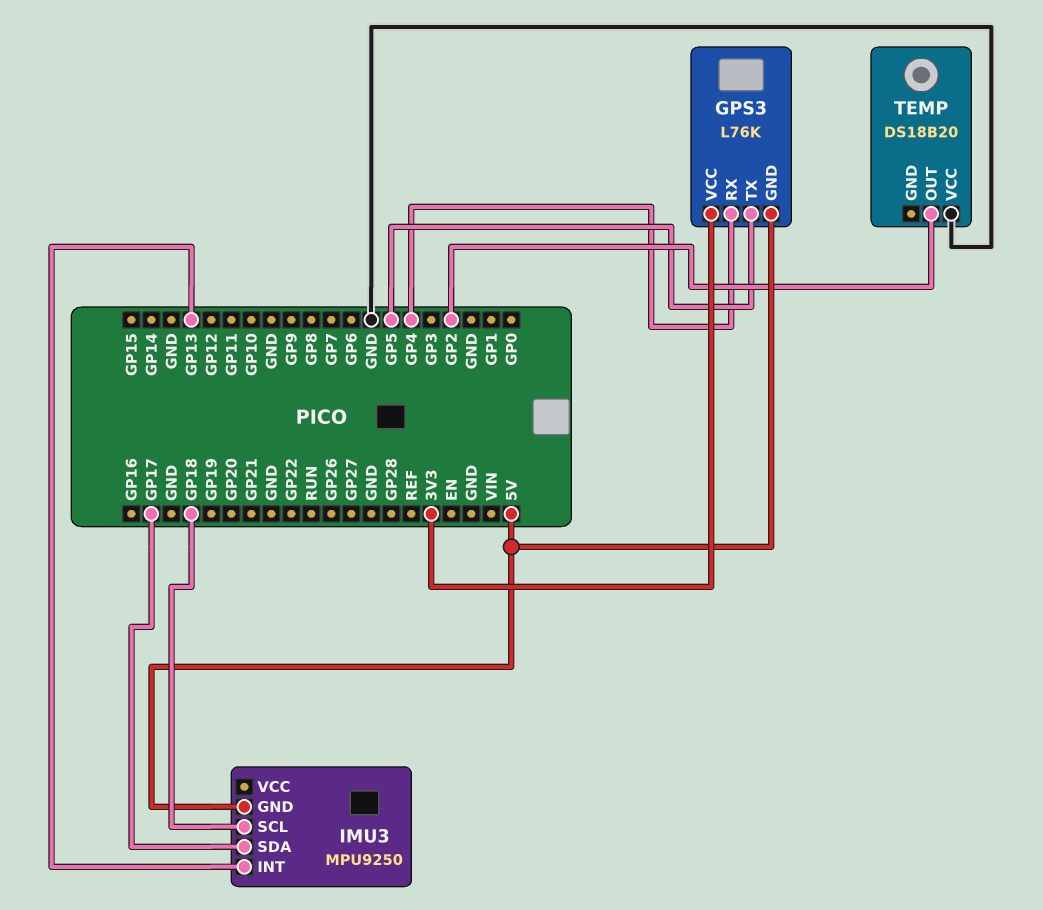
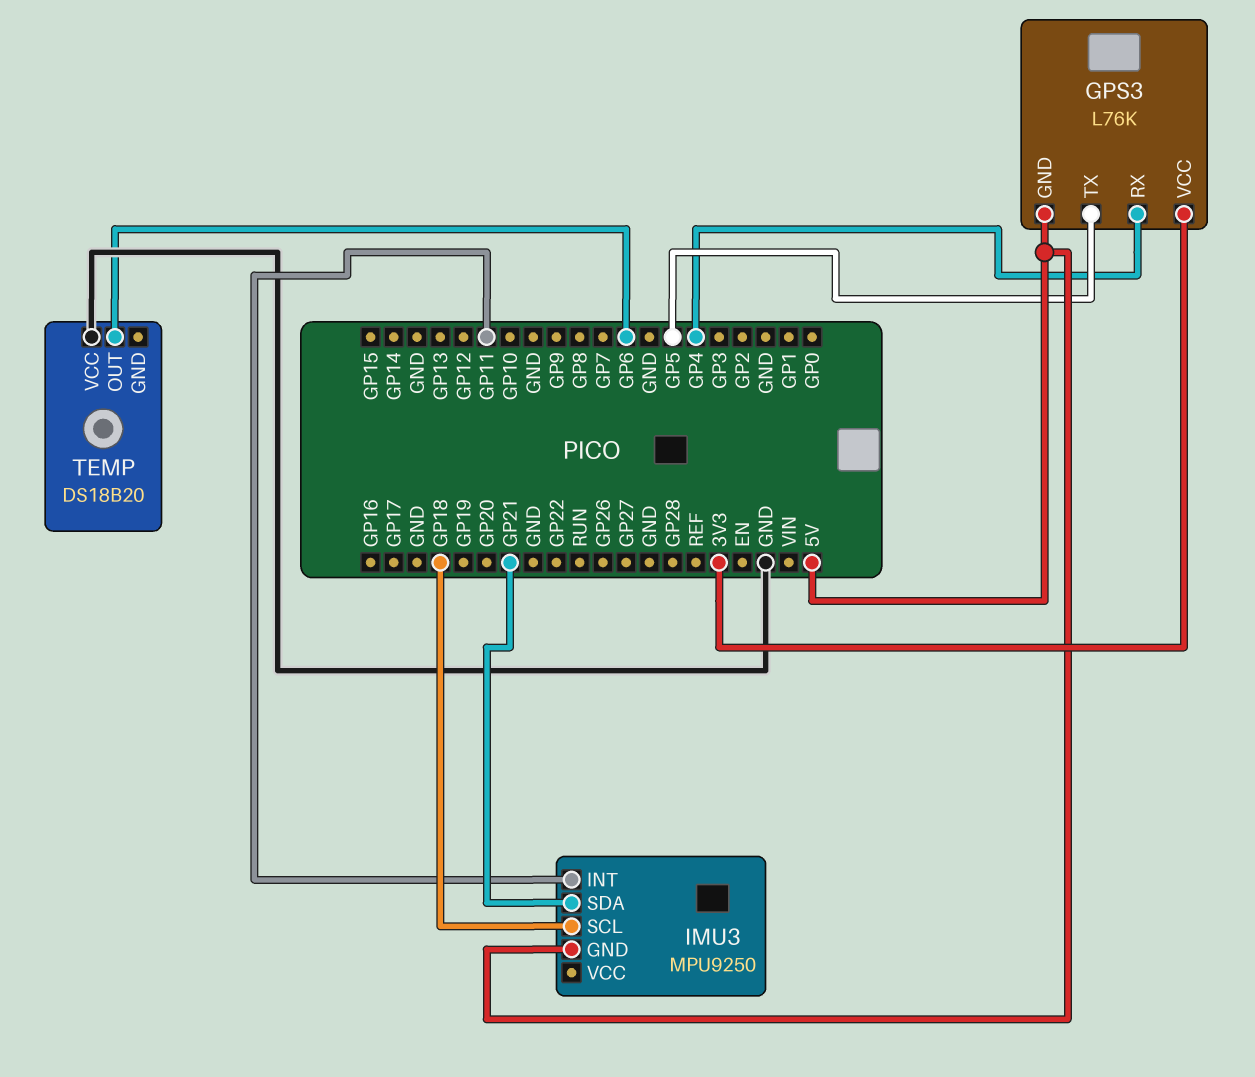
IMU3 pin INT: GP13 -> GP11
IMU3 pin SDA: GP17 -> GP21
TEMP pin OUT: GP2 -> GP6

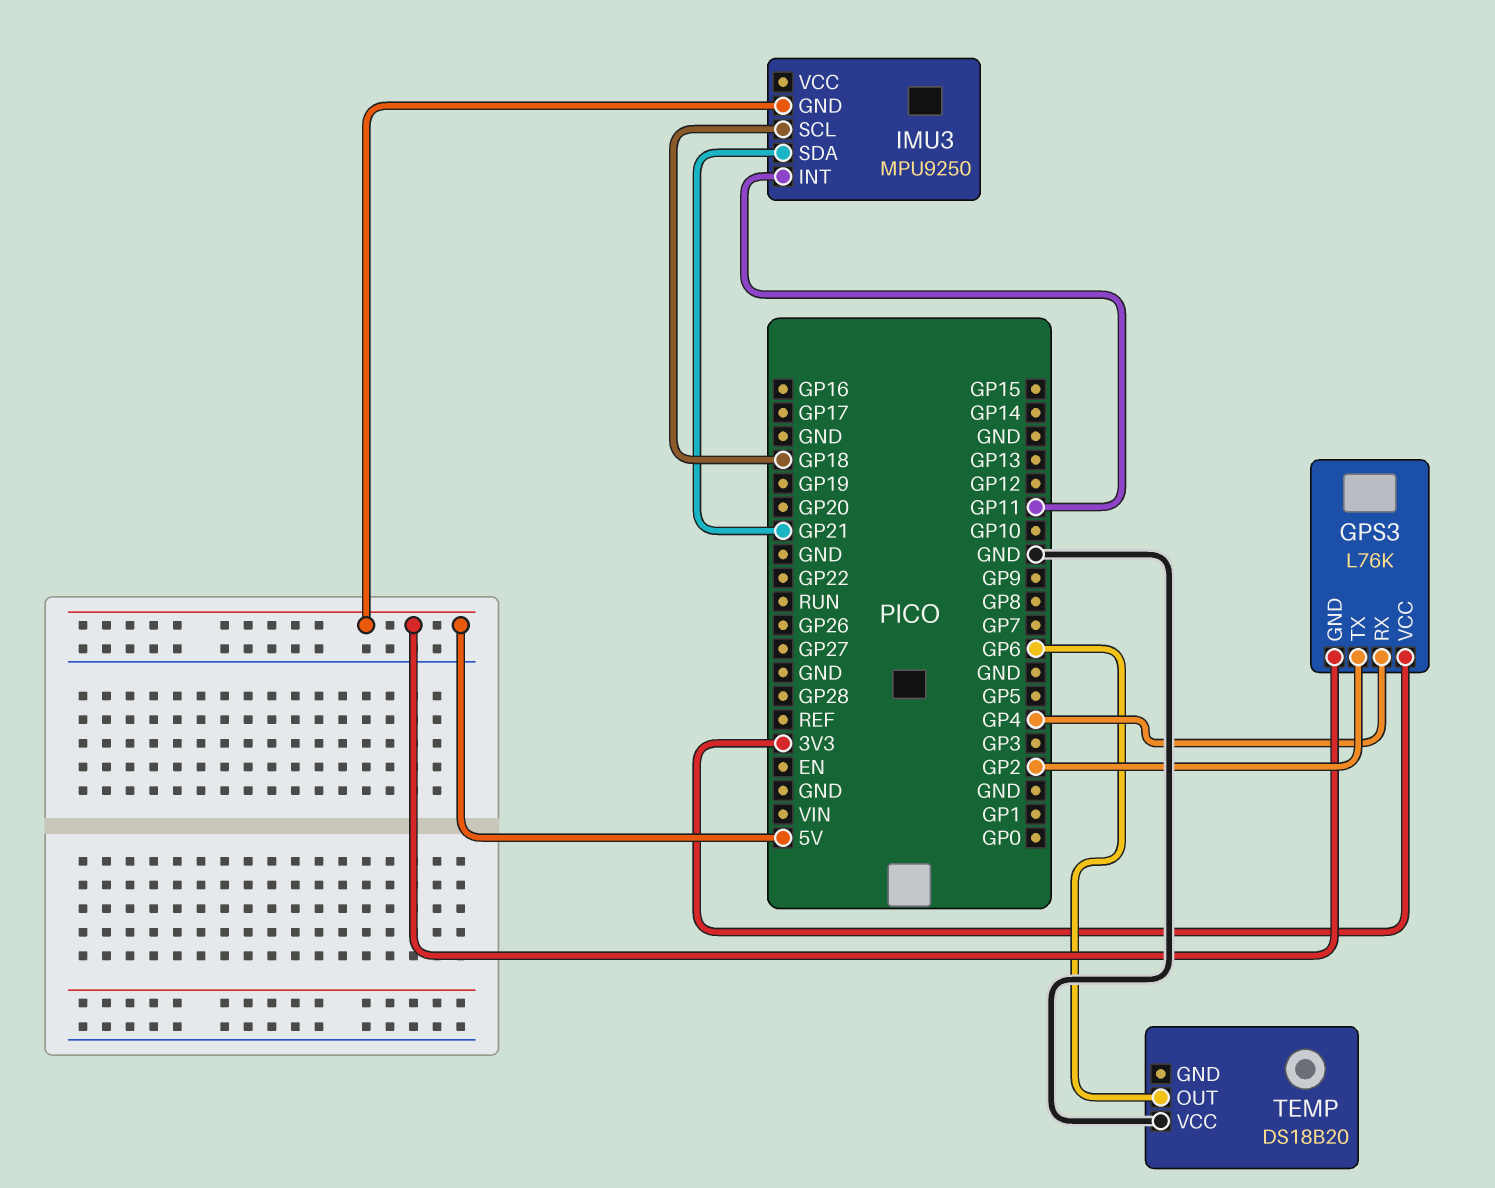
GPS3 pin TX: GP5 -> GP2

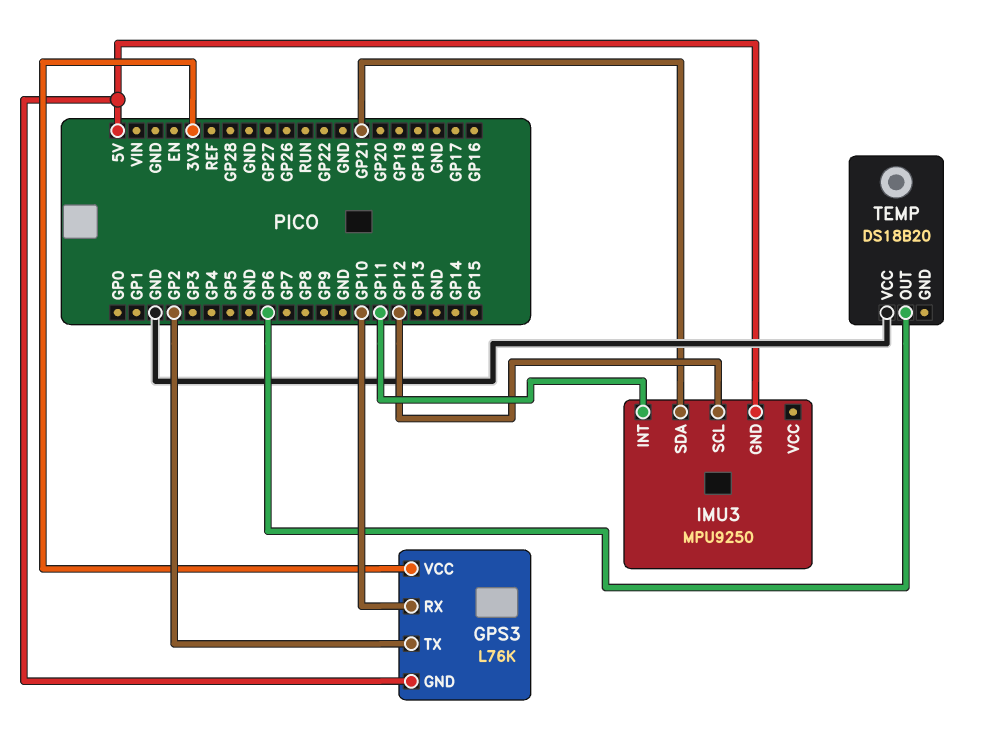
GPS3 pin RX: GP4 -> GP10
IMU3 pin SCL: GP18 -> GP12

